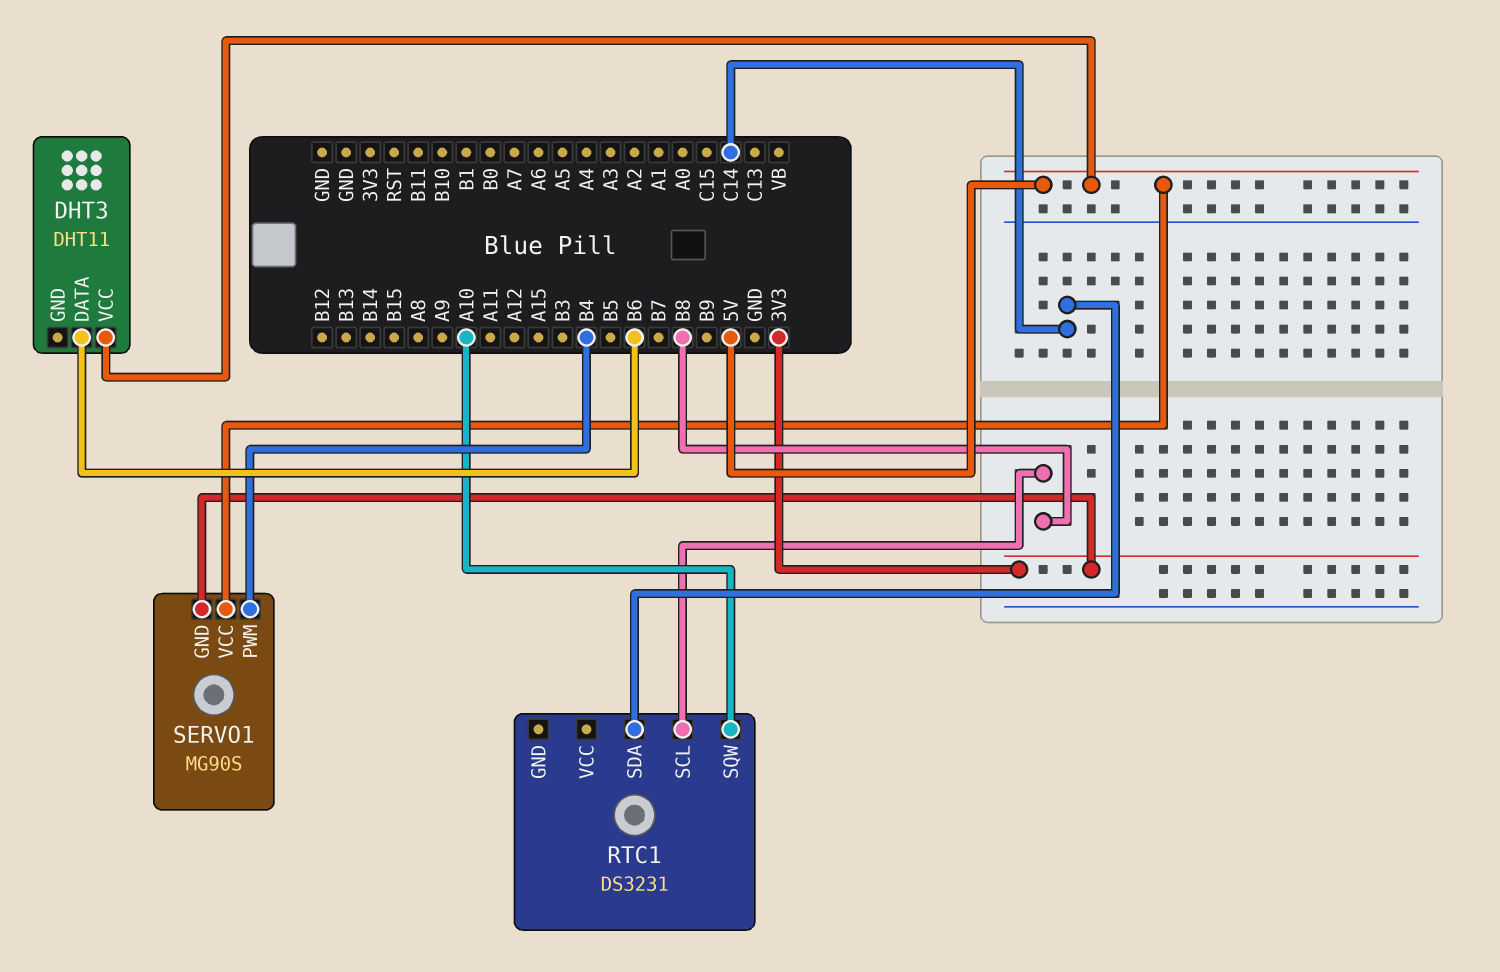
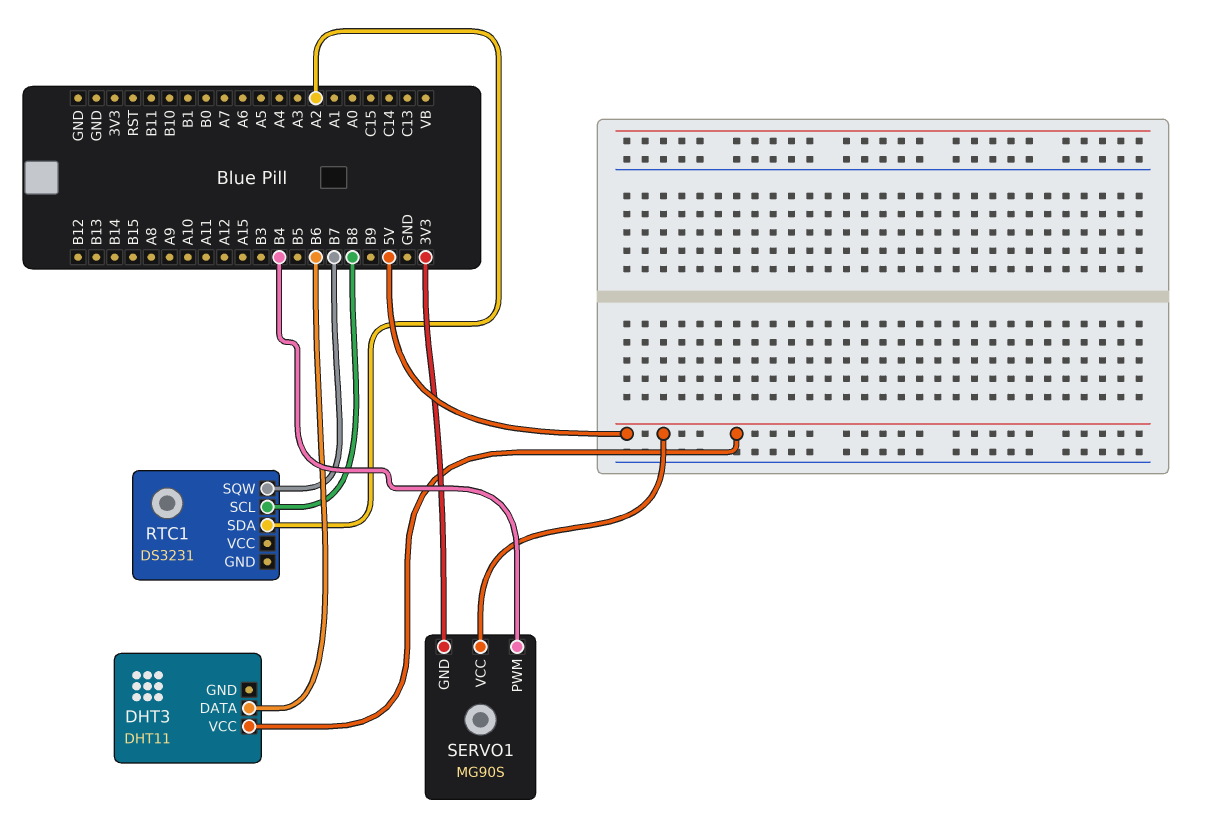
RTC1 pin SDA: C14 -> A2
RTC1 pin SQW: A10 -> B7

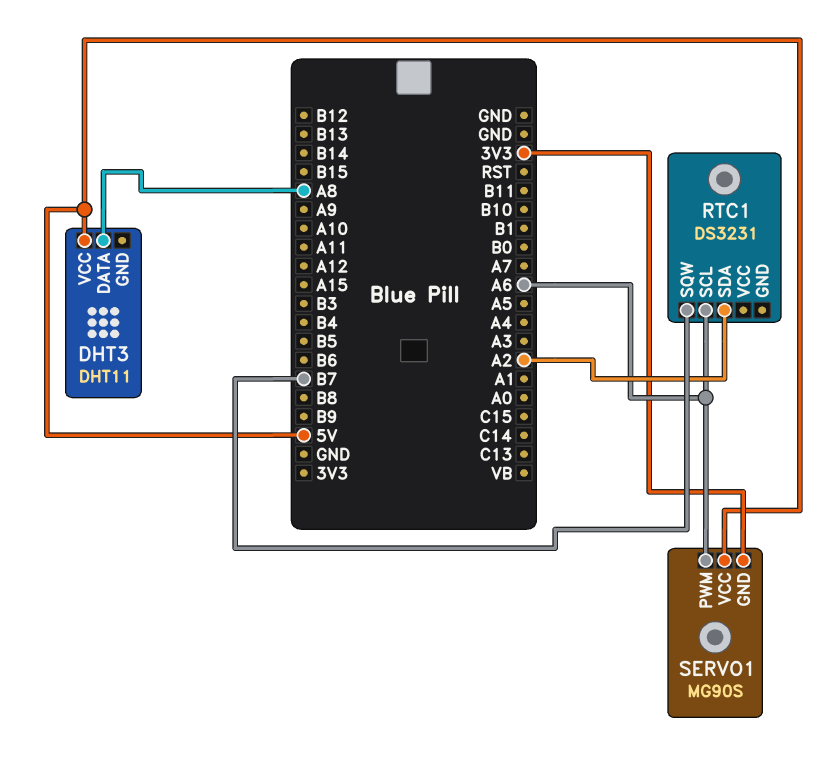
DHT3 pin DATA: B6 -> A8
RTC1 pin SCL: B8 -> A6
SERVO1 pin PWM: B4 -> A6

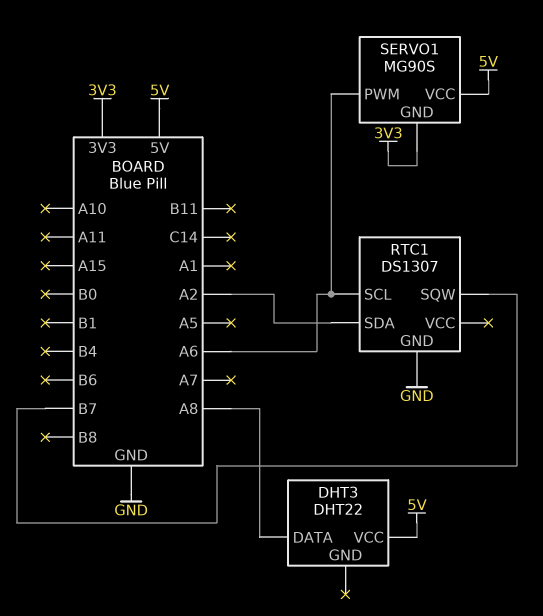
DHT3: DHT11 -> DHT22
RTC1: DS3231 -> DS1307
RTC1 pin GND: none -> GND

